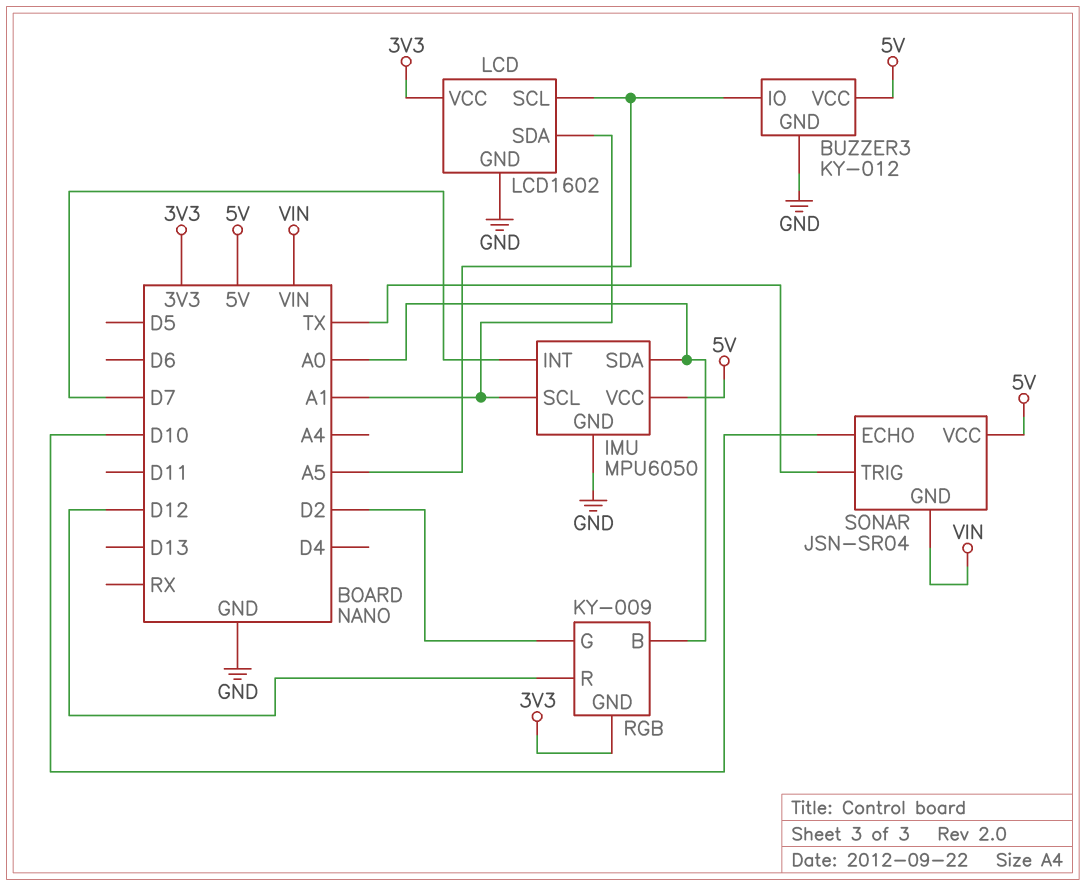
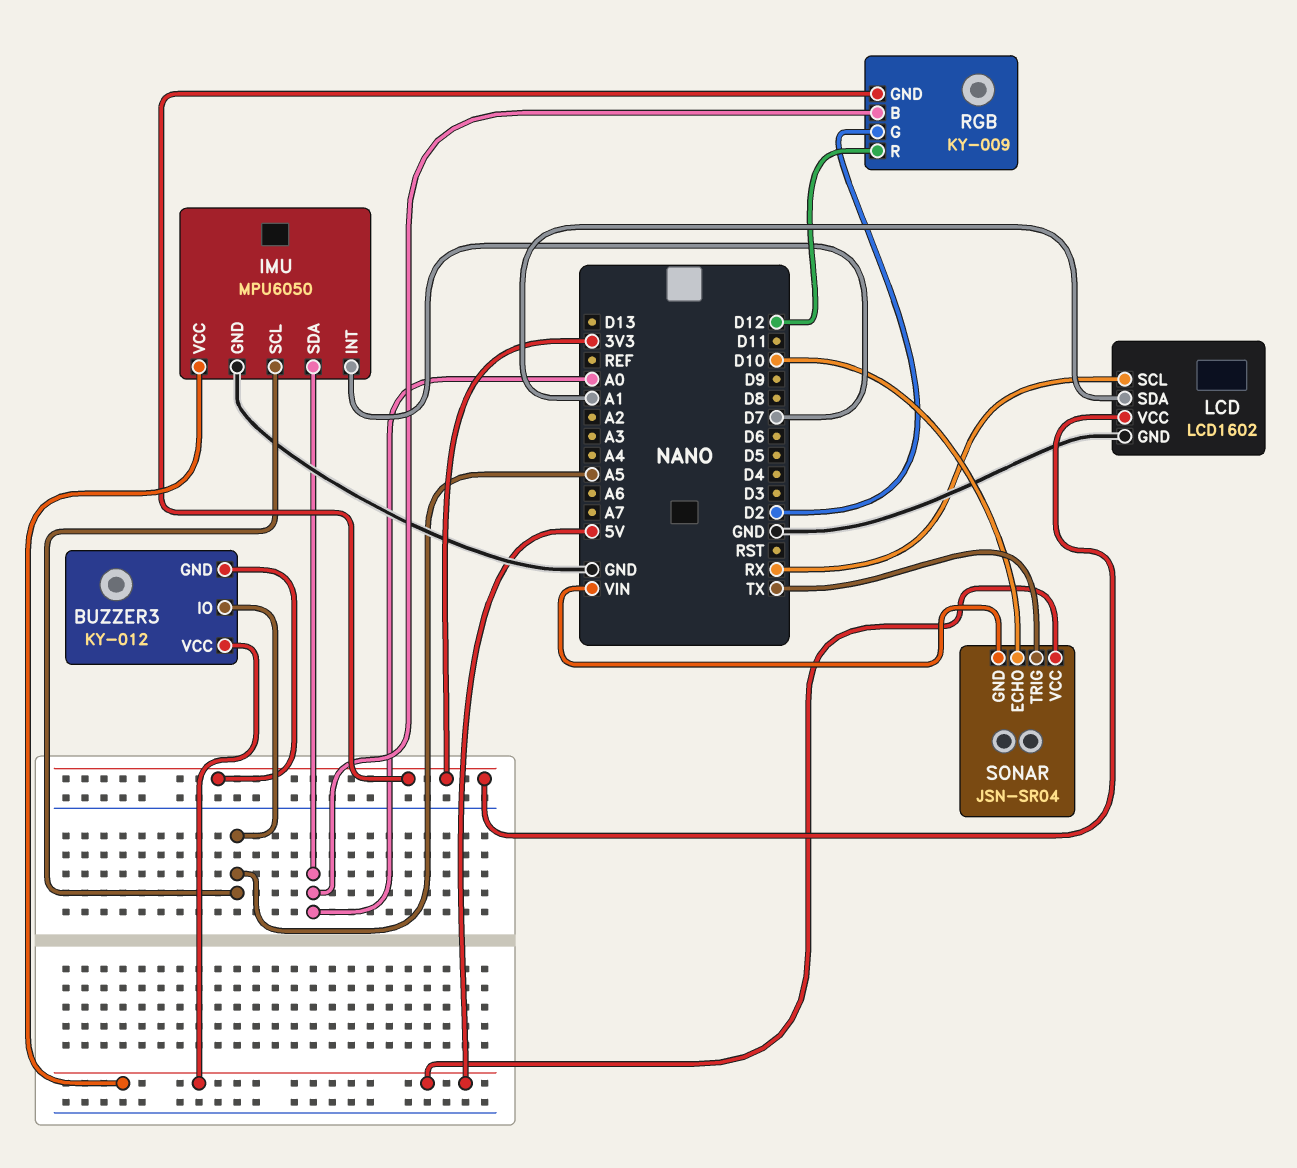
BUZZER3 pin GND: GND -> 3V3
IMU pin SCL: A1 -> A5
LCD pin SCL: A5 -> RX

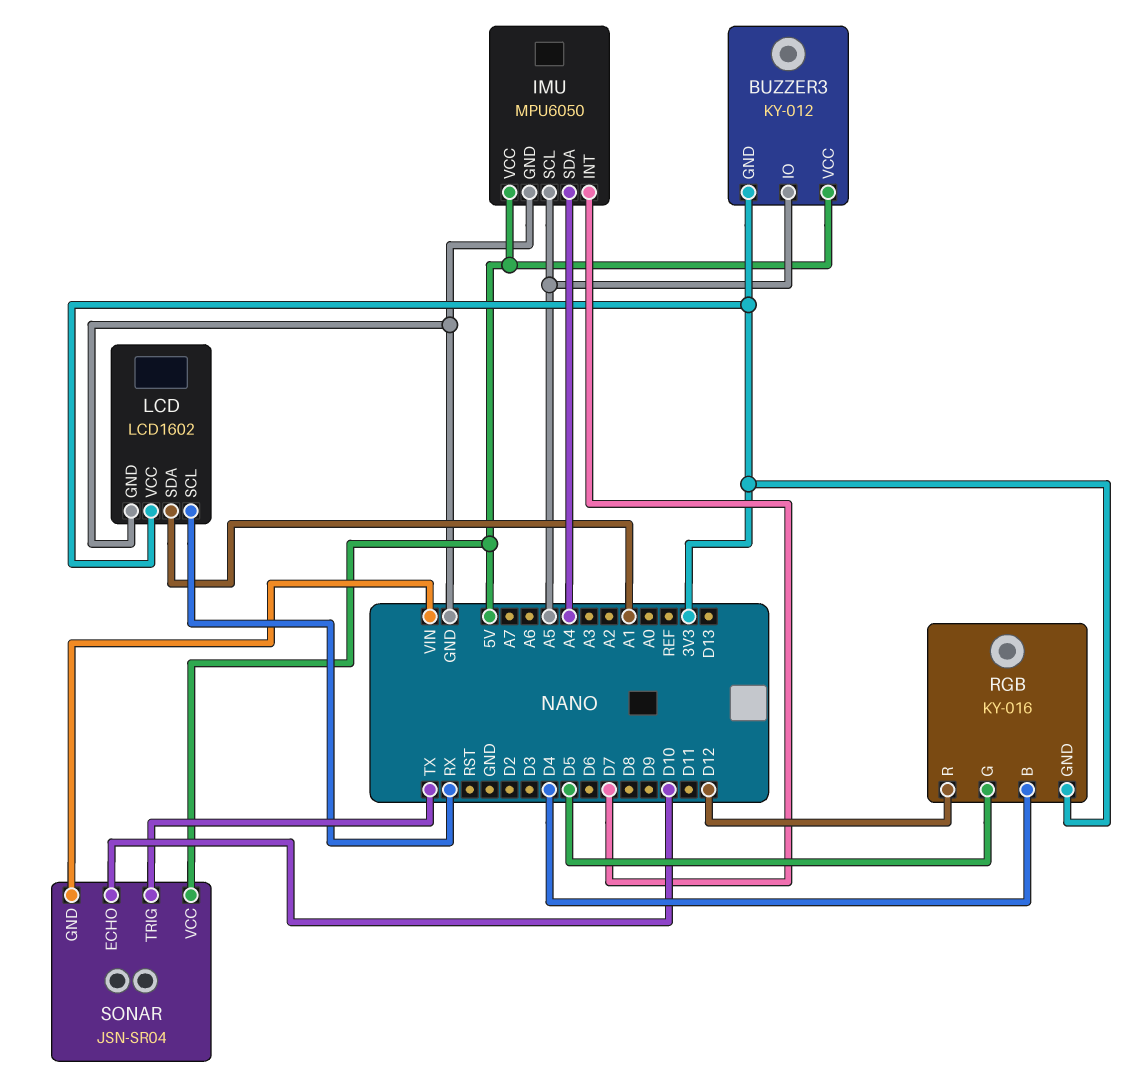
IMU pin SDA: A0 -> A4
RGB: KY-009 -> KY-016
RGB pin B: A0 -> D4
RGB pin G: D2 -> D5

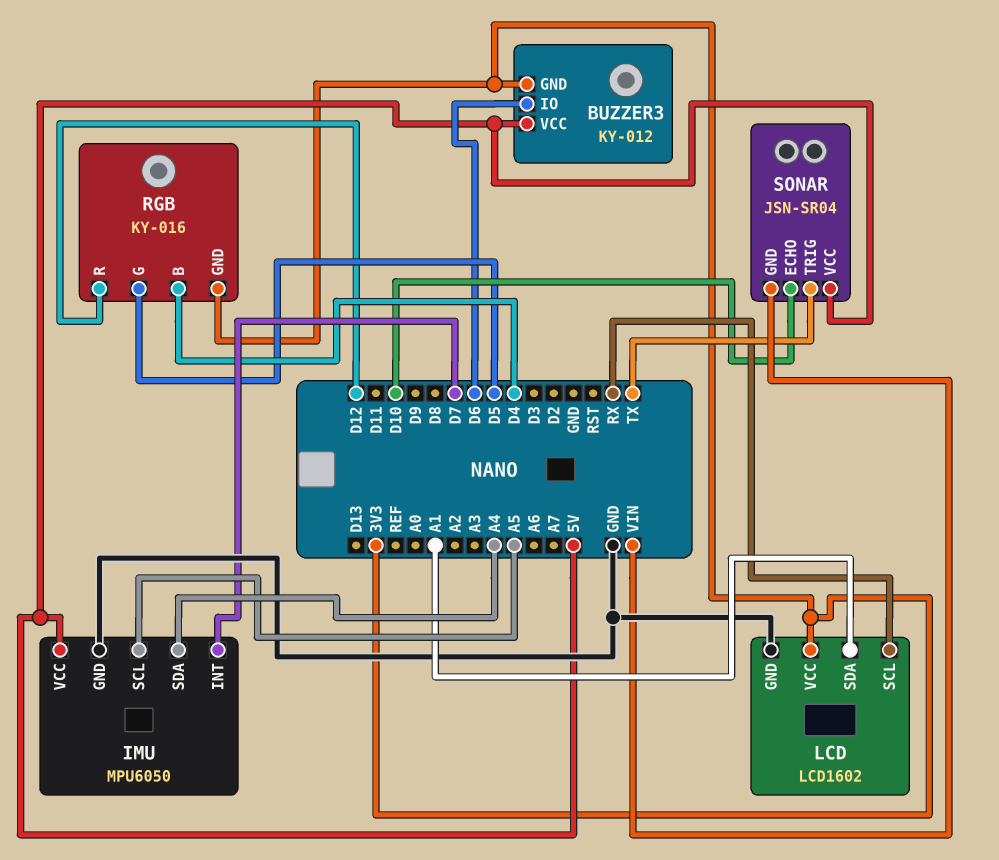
BUZZER3 pin IO: A5 -> D6

